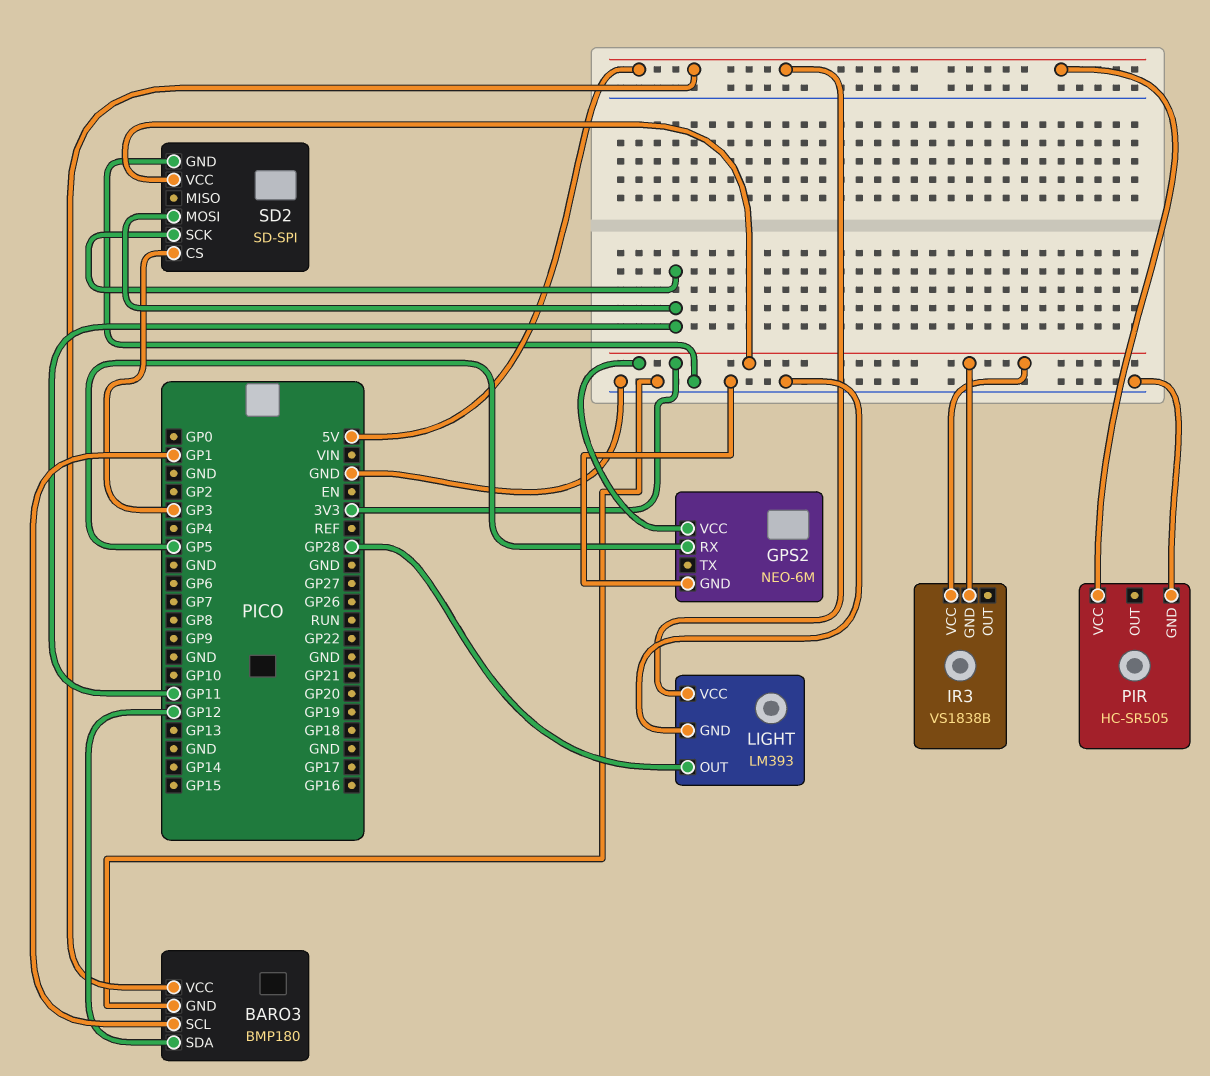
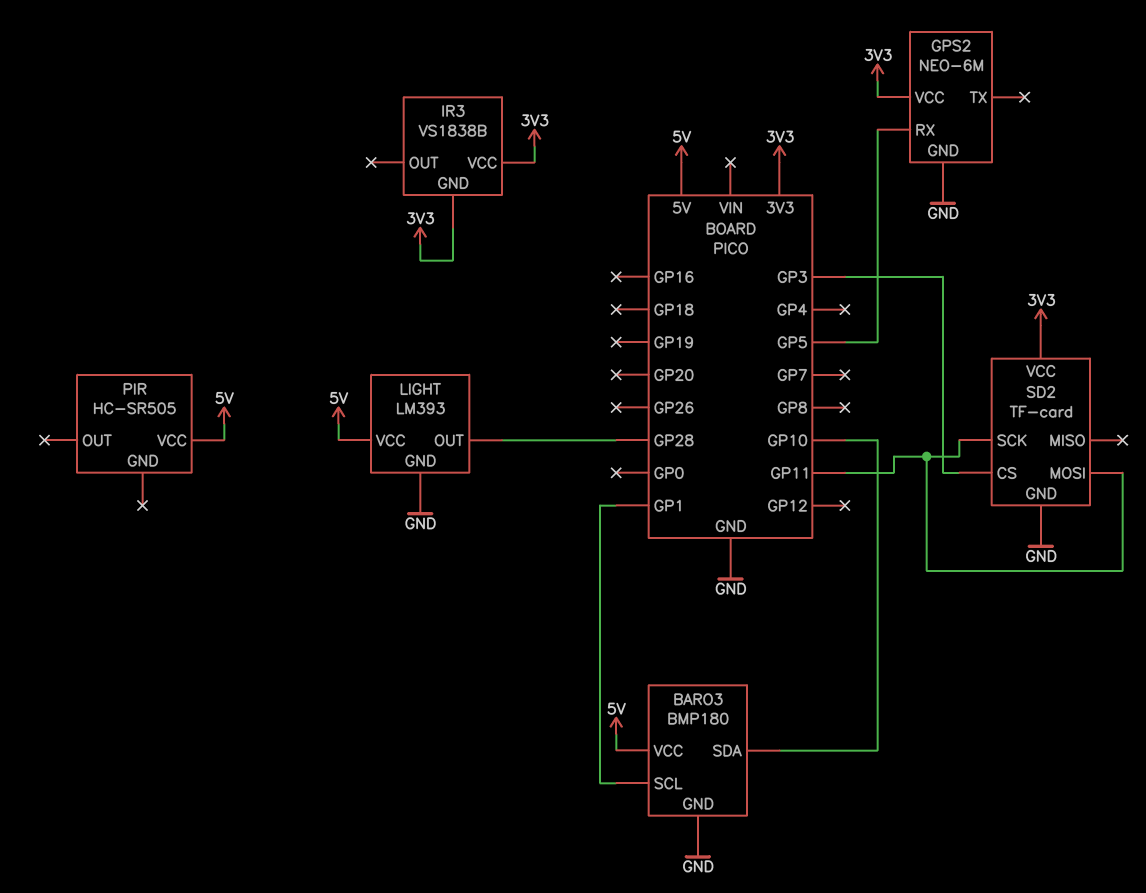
BARO3 pin SDA: GP12 -> GP10
PIR pin GND: GND -> none
SD2: SD-SPI -> TF-card

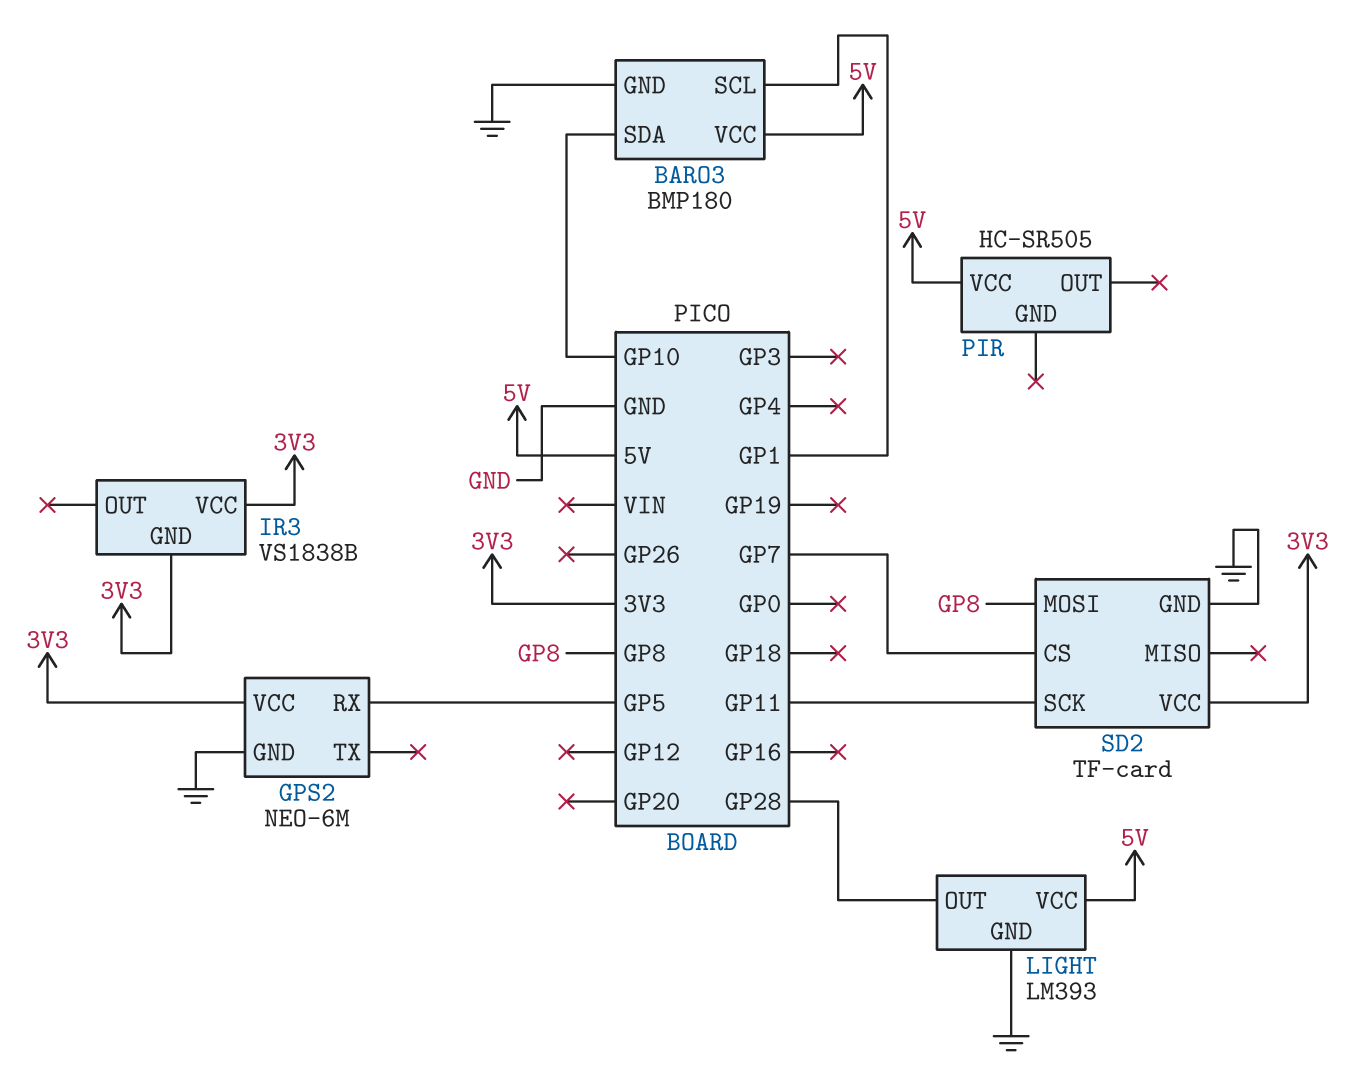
SD2 pin CS: GP3 -> GP7
SD2 pin MOSI: GP11 -> GP8

